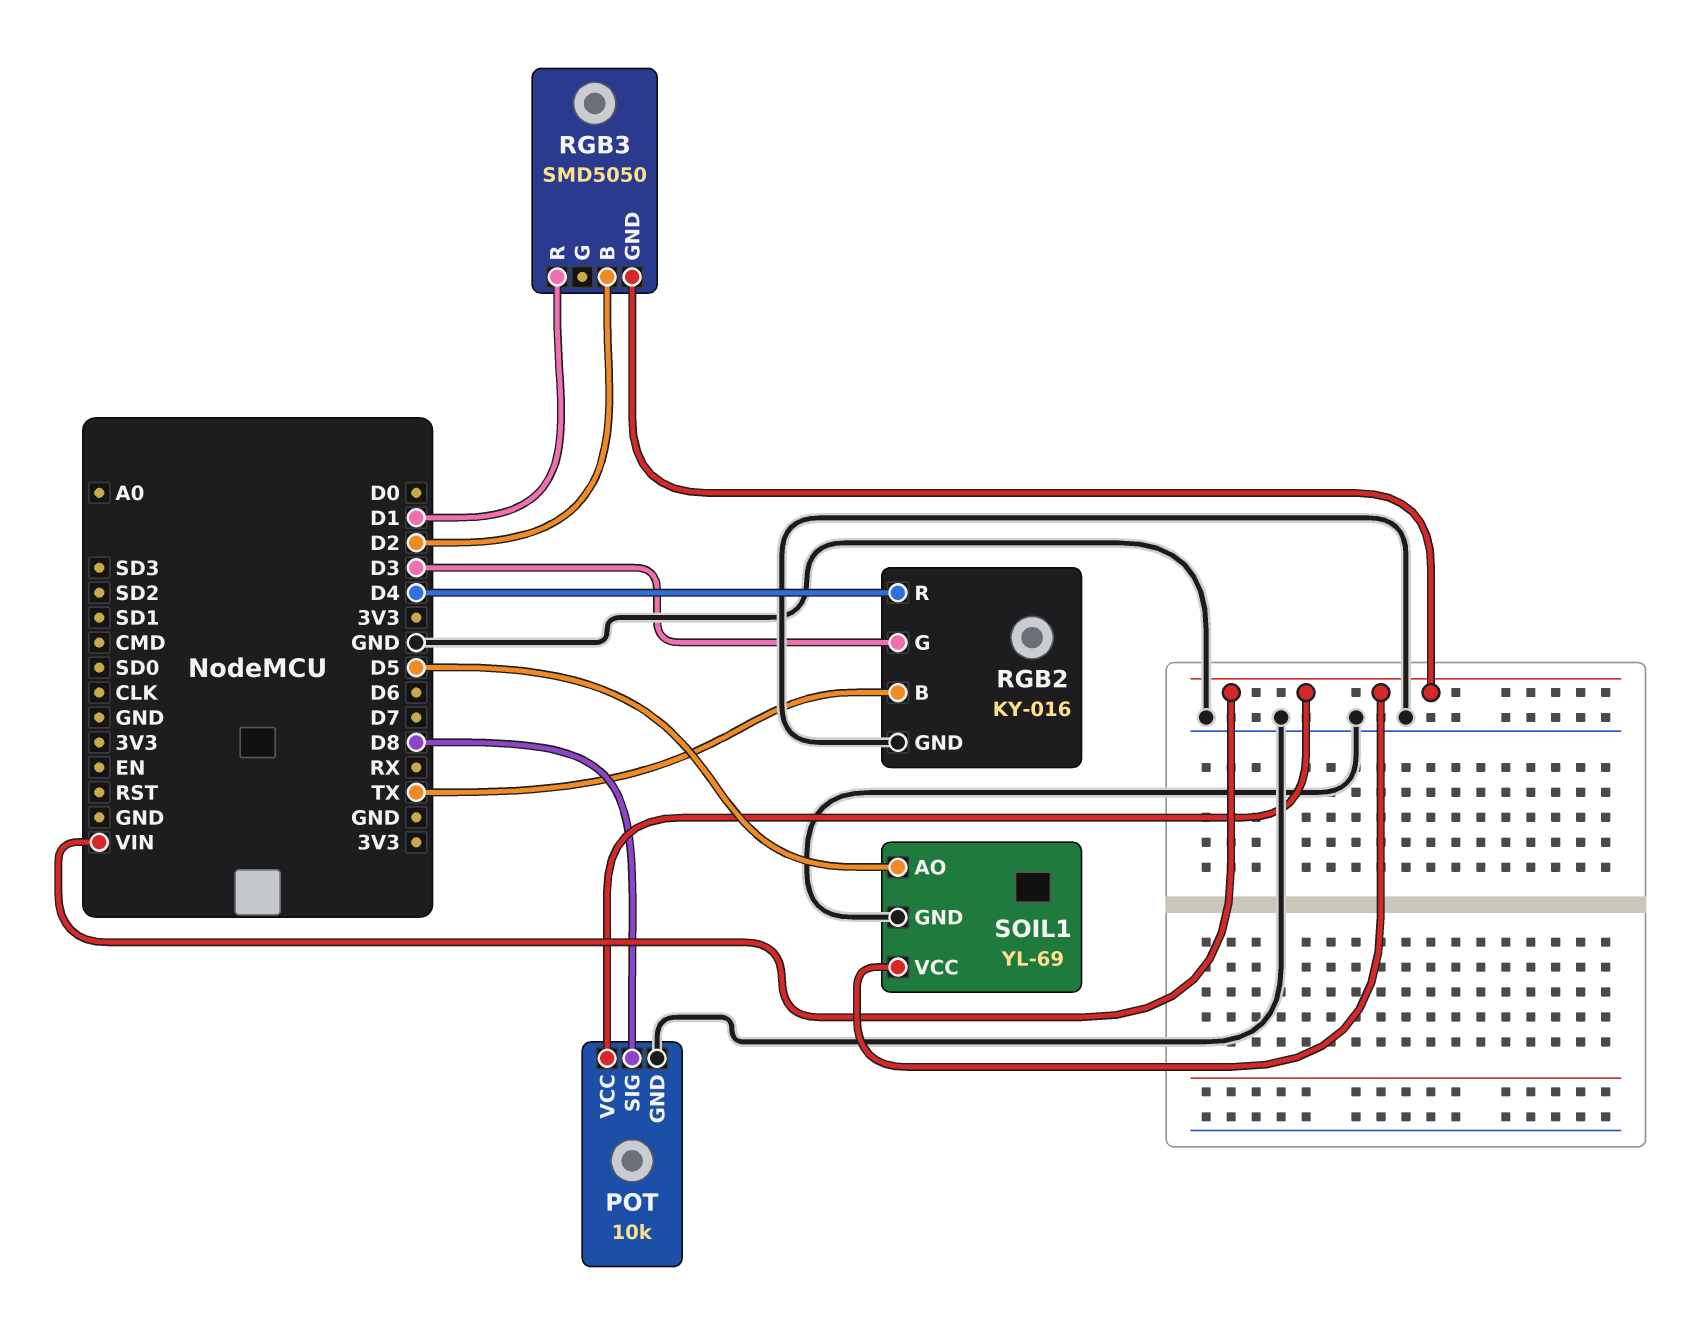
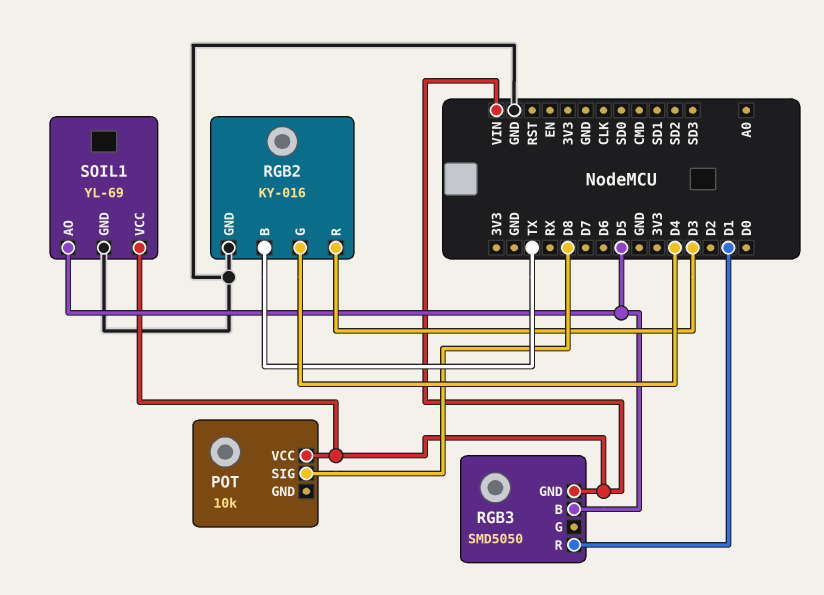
POT pin GND: GND -> none
RGB2 pin G: D3 -> D4
RGB2 pin R: D4 -> D3
RGB3 pin B: D2 -> D5

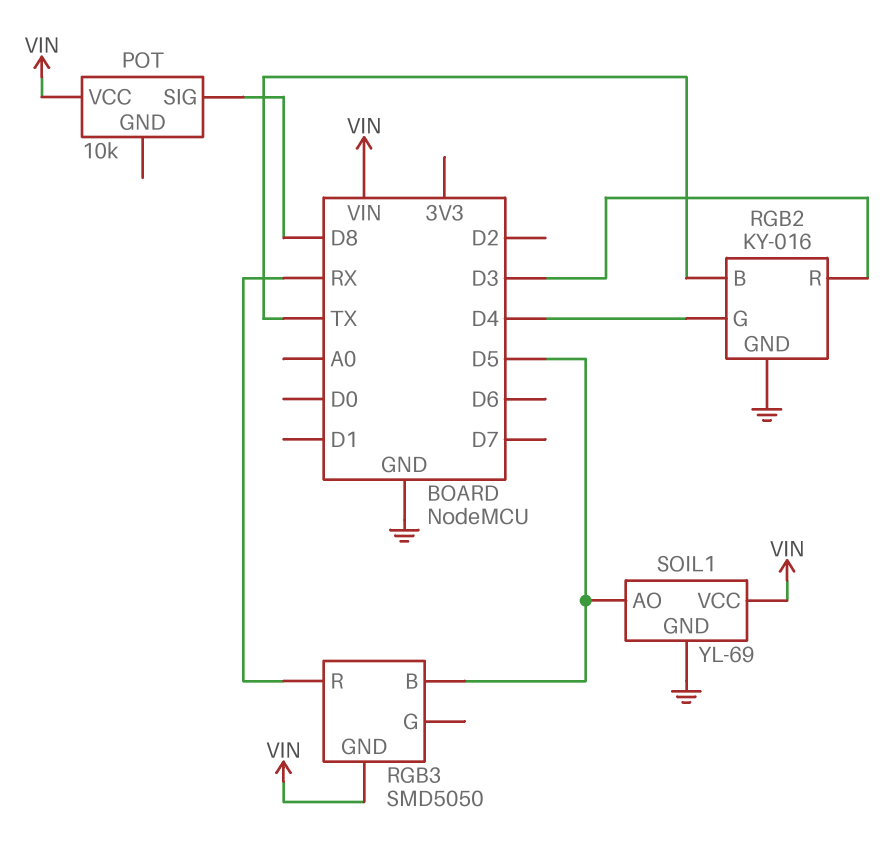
RGB3 pin R: D1 -> RX

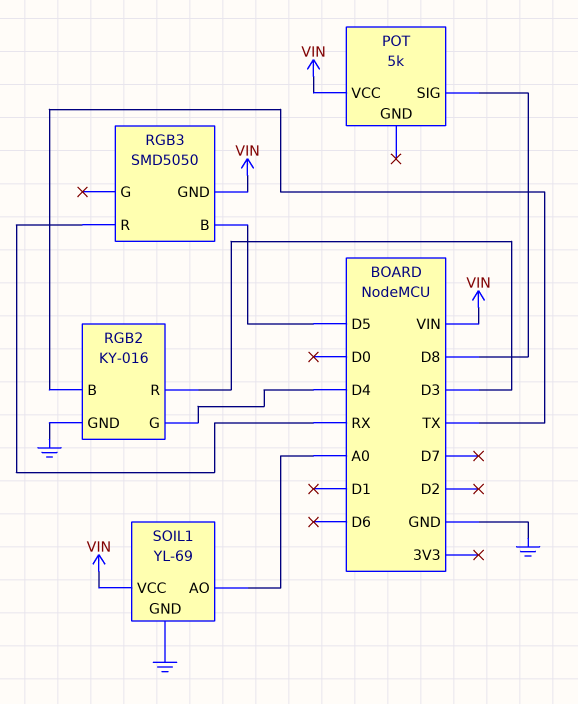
POT: 10k -> 5k
SOIL1 pin AO: D5 -> A0

